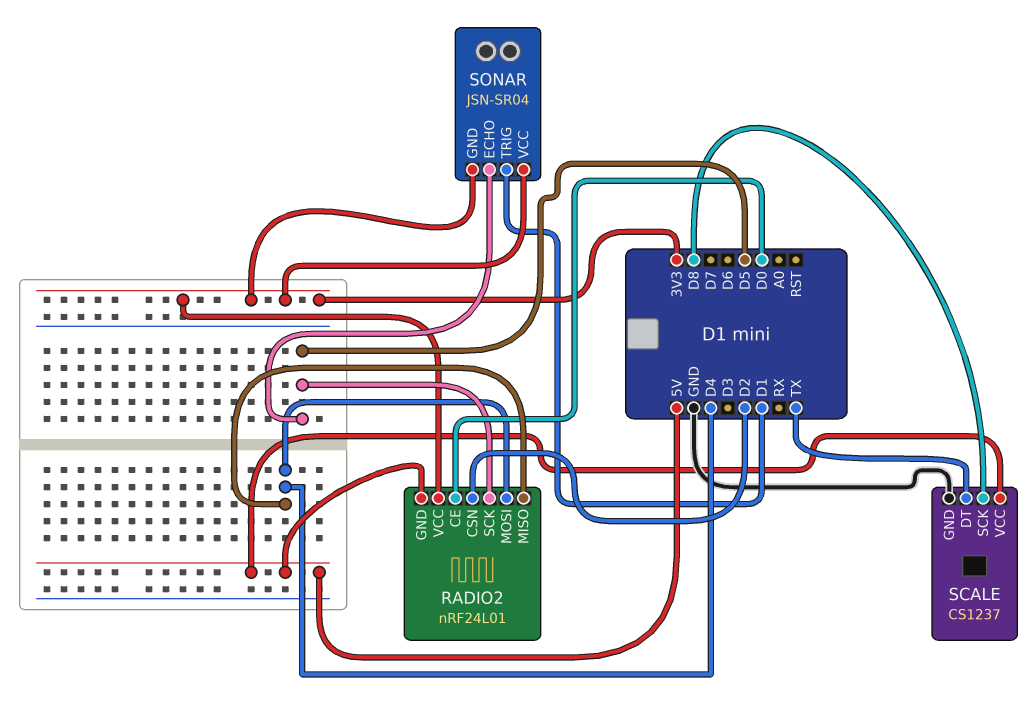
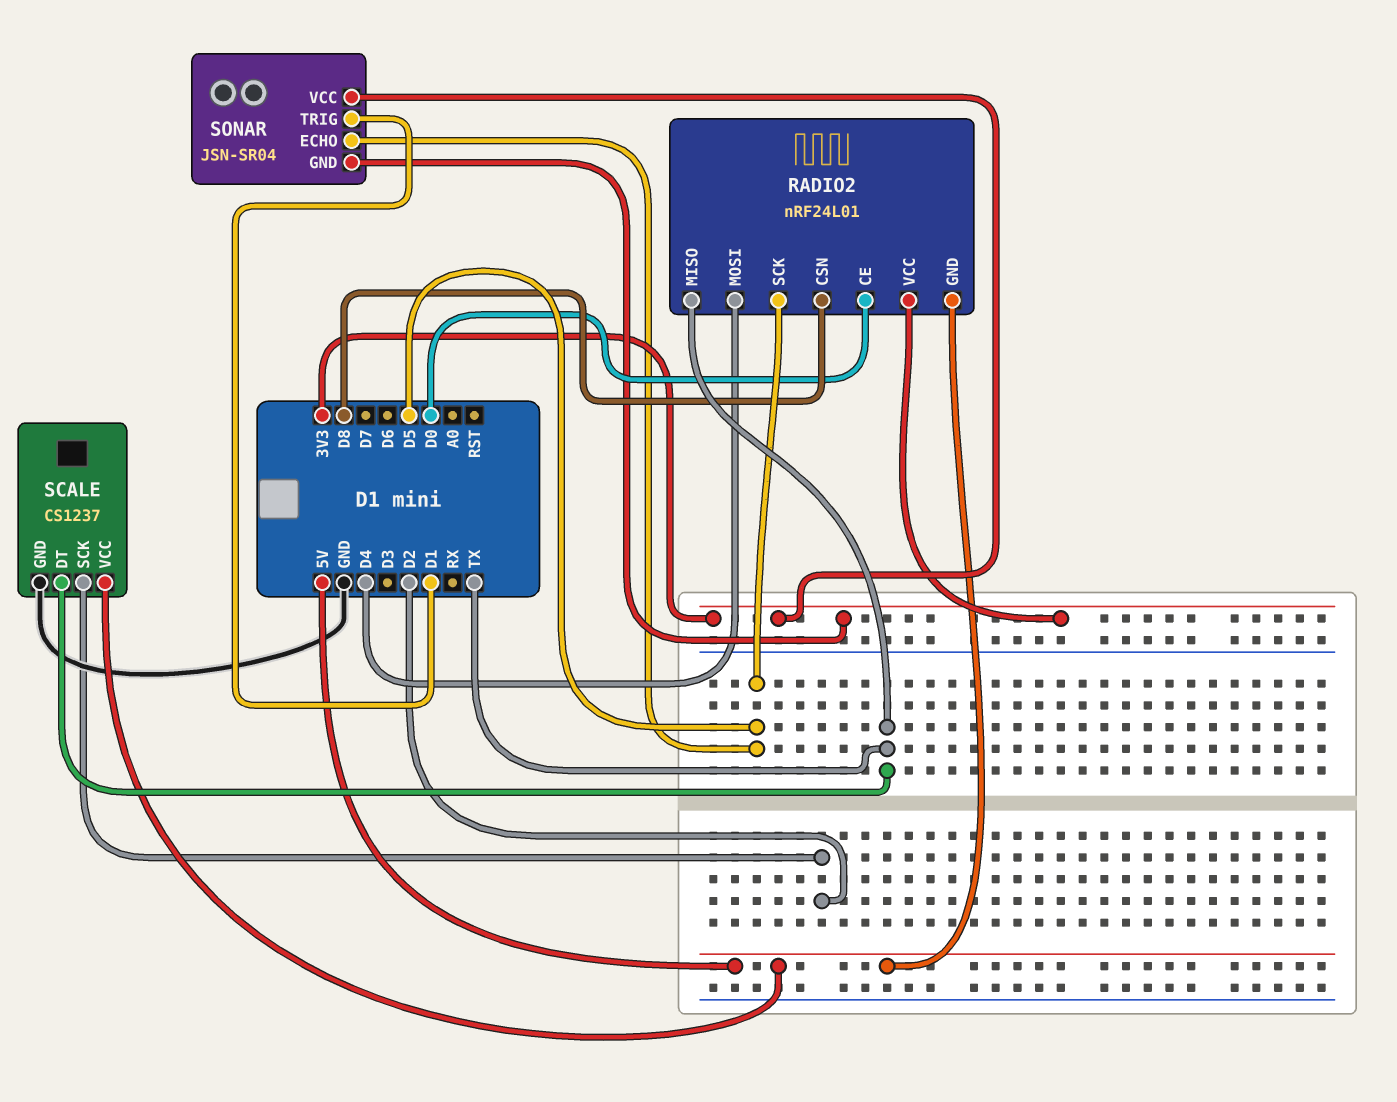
RADIO2 pin CSN: D2 -> D8
RADIO2 pin MISO: D4 -> TX
SCALE pin SCK: D8 -> D2

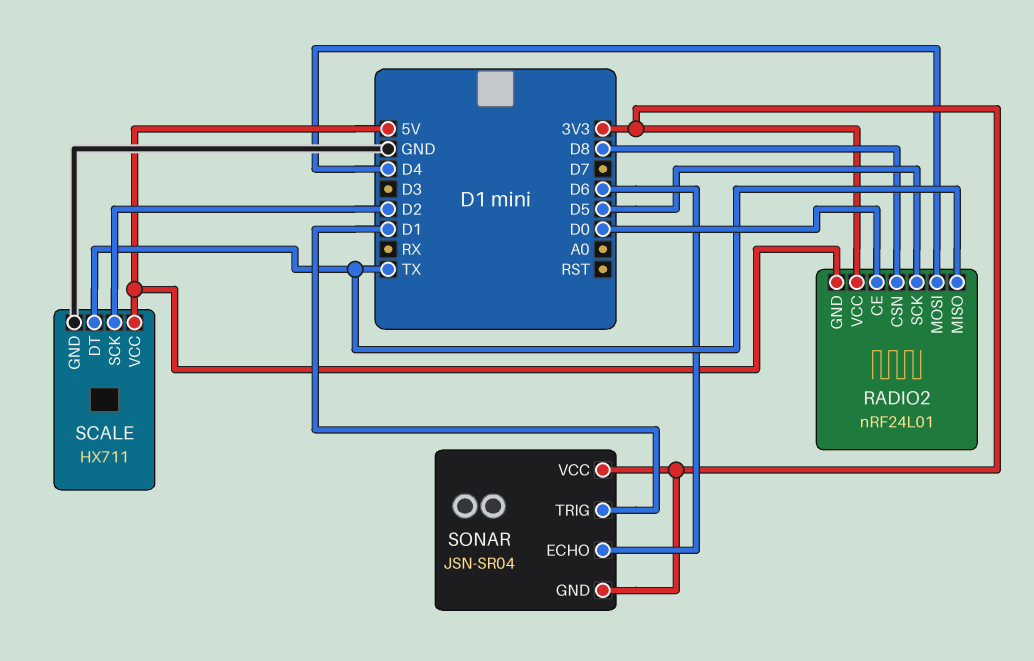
SCALE: CS1237 -> HX711
SONAR pin ECHO: D5 -> D6

